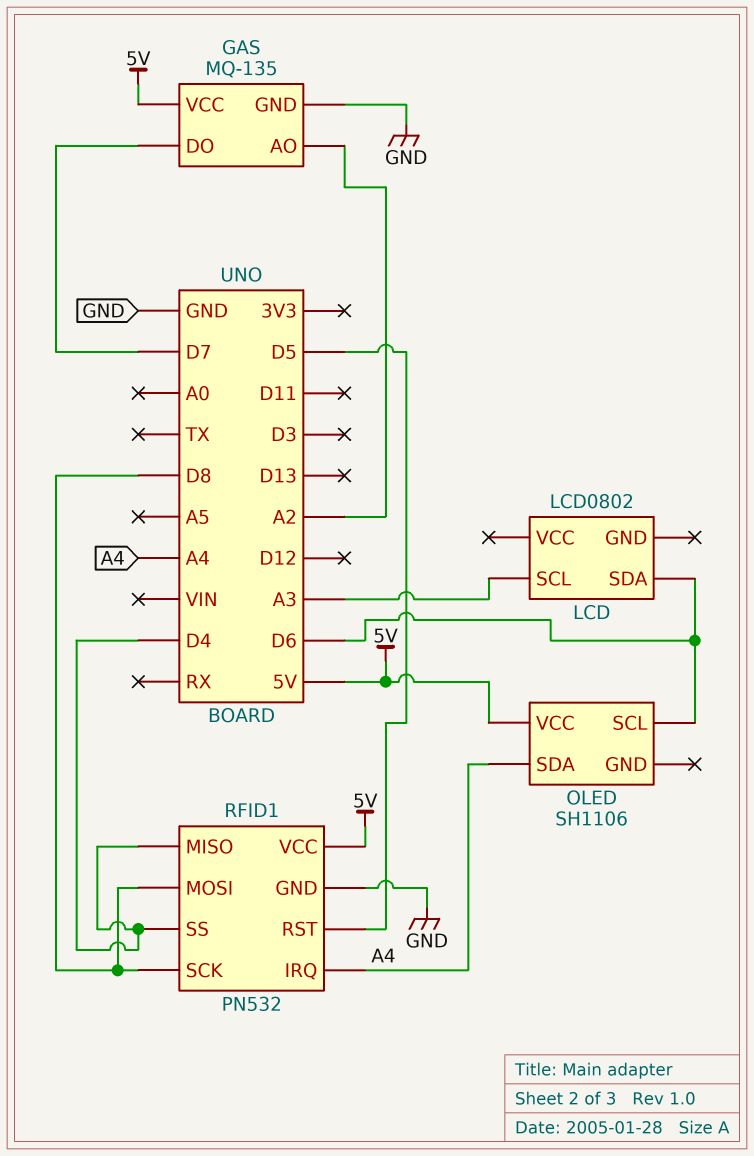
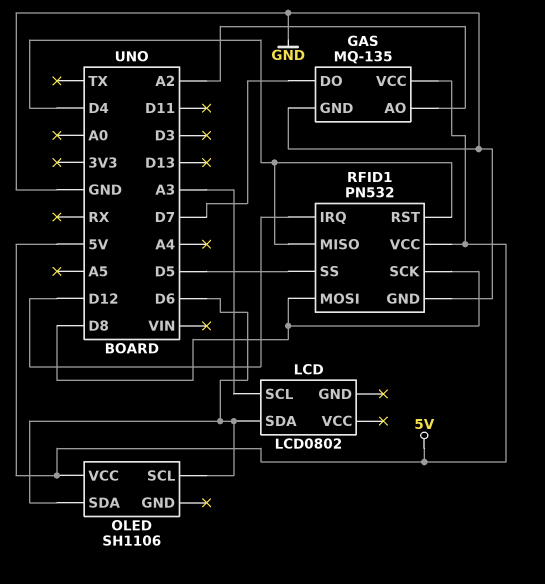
OLED pin SDA: A4 -> D6
RFID1 pin IRQ: A4 -> D12
RFID1 pin RST: D5 -> D4
RFID1 pin SS: D4 -> D5

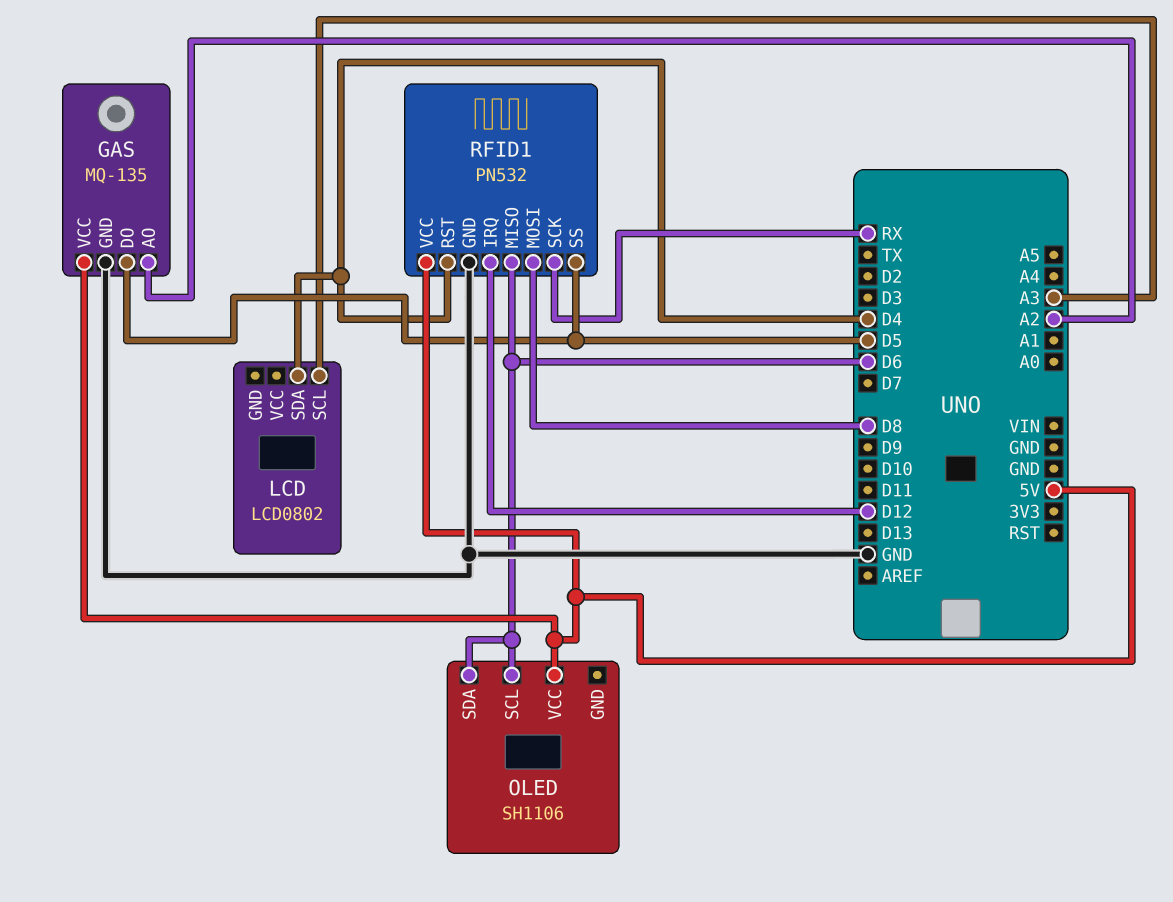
GAS pin DO: D7 -> D5
LCD pin SDA: D6 -> D4
RFID1 pin MISO: D4 -> D6
RFID1 pin SCK: D8 -> RX

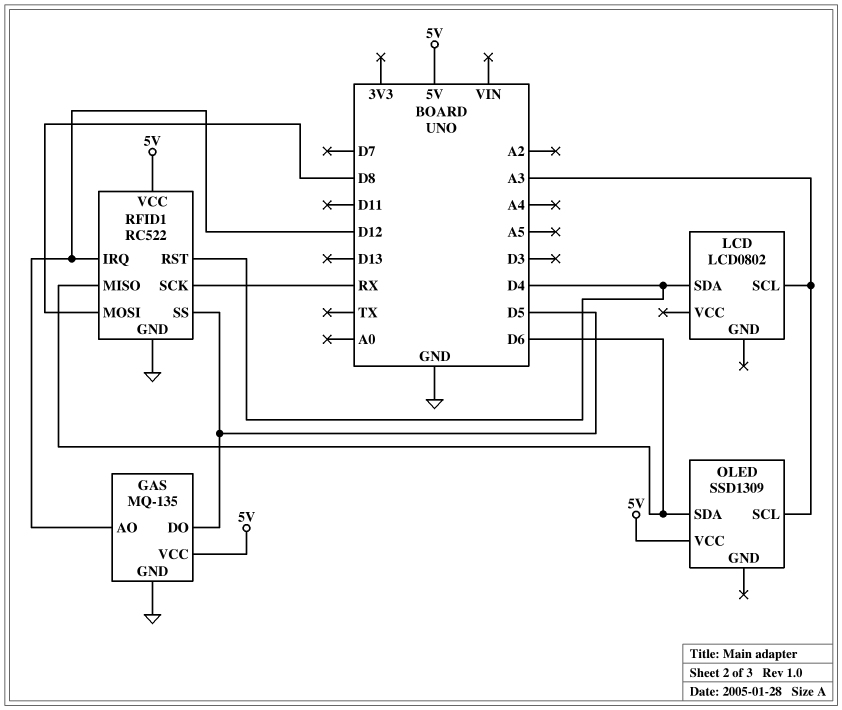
GAS pin AO: A2 -> D12
OLED: SH1106 -> SSD1309
OLED pin SCL: D6 -> A3
RFID1: PN532 -> RC522

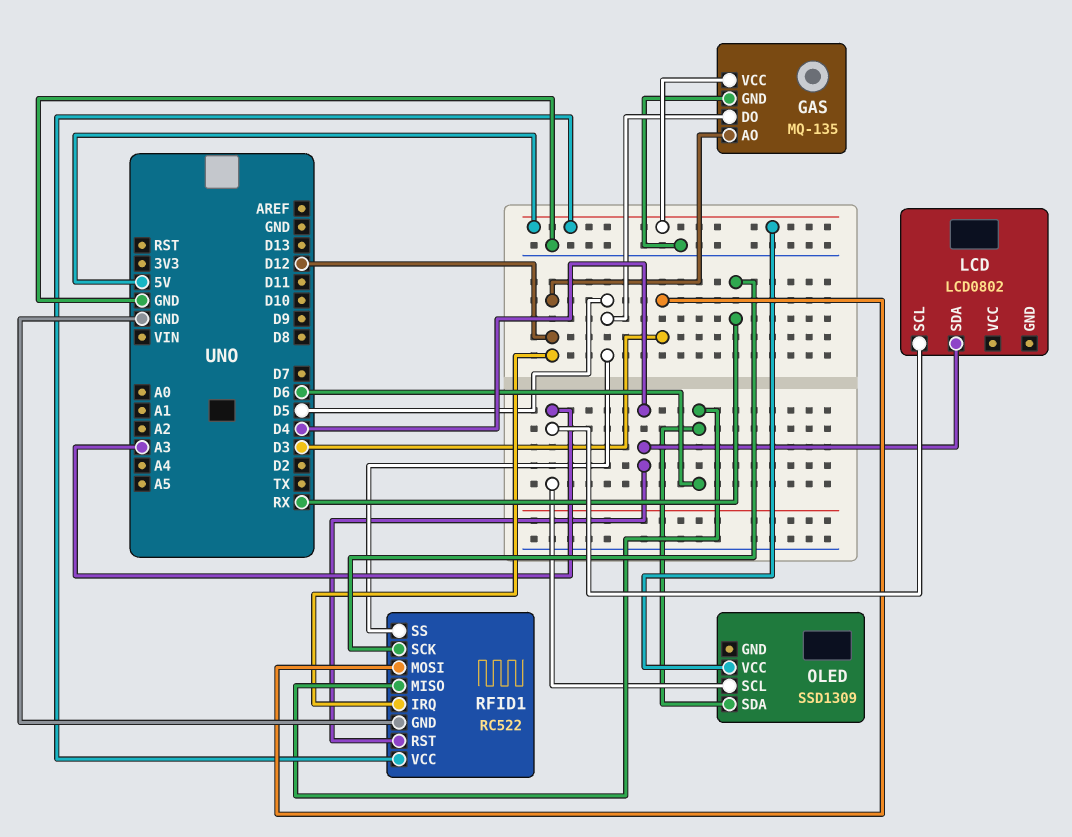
RFID1 pin MOSI: D8 -> D3

